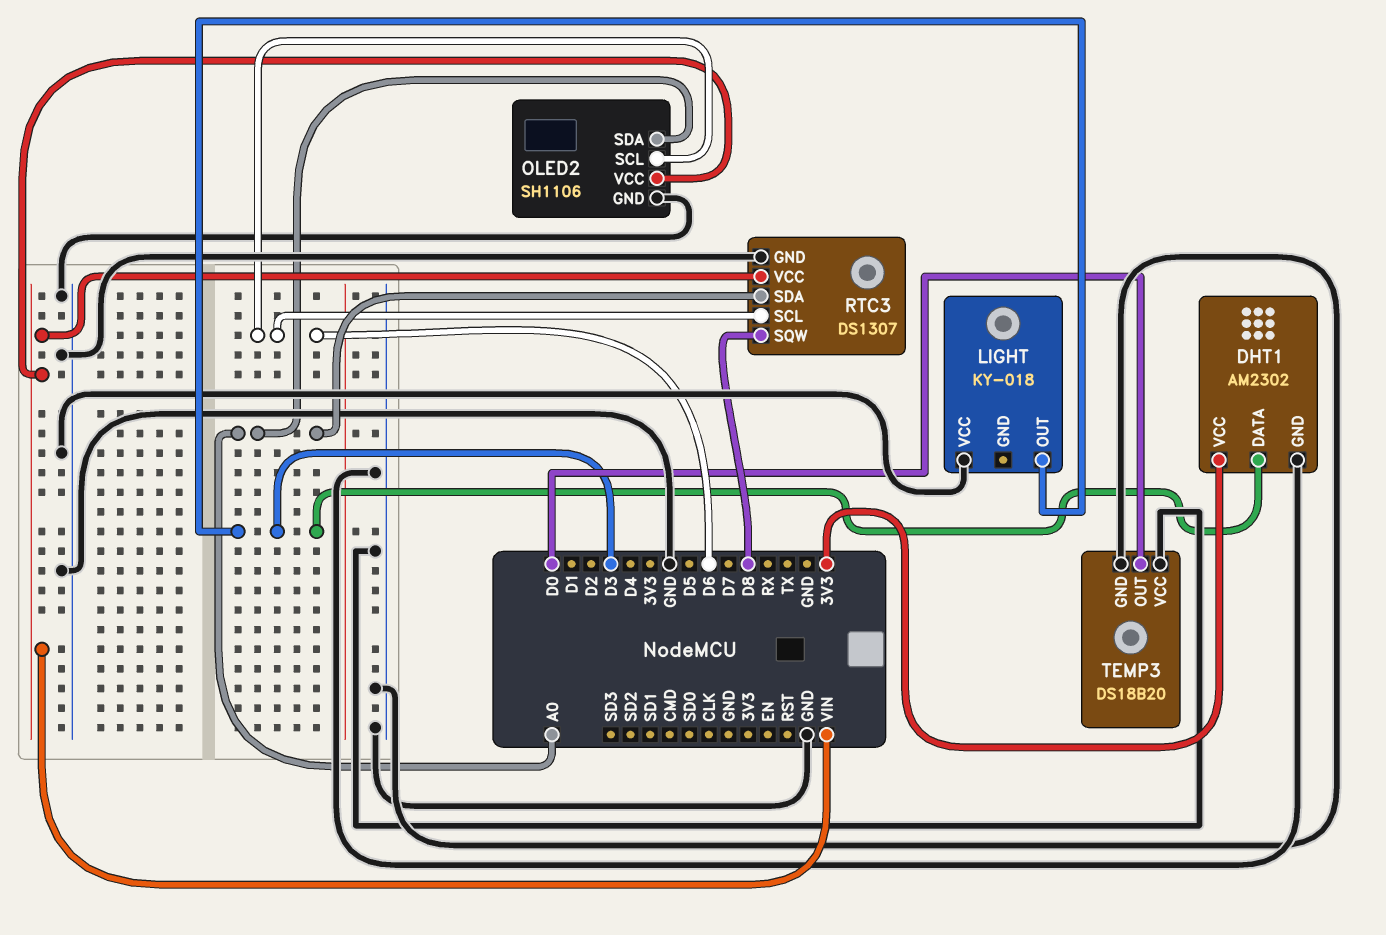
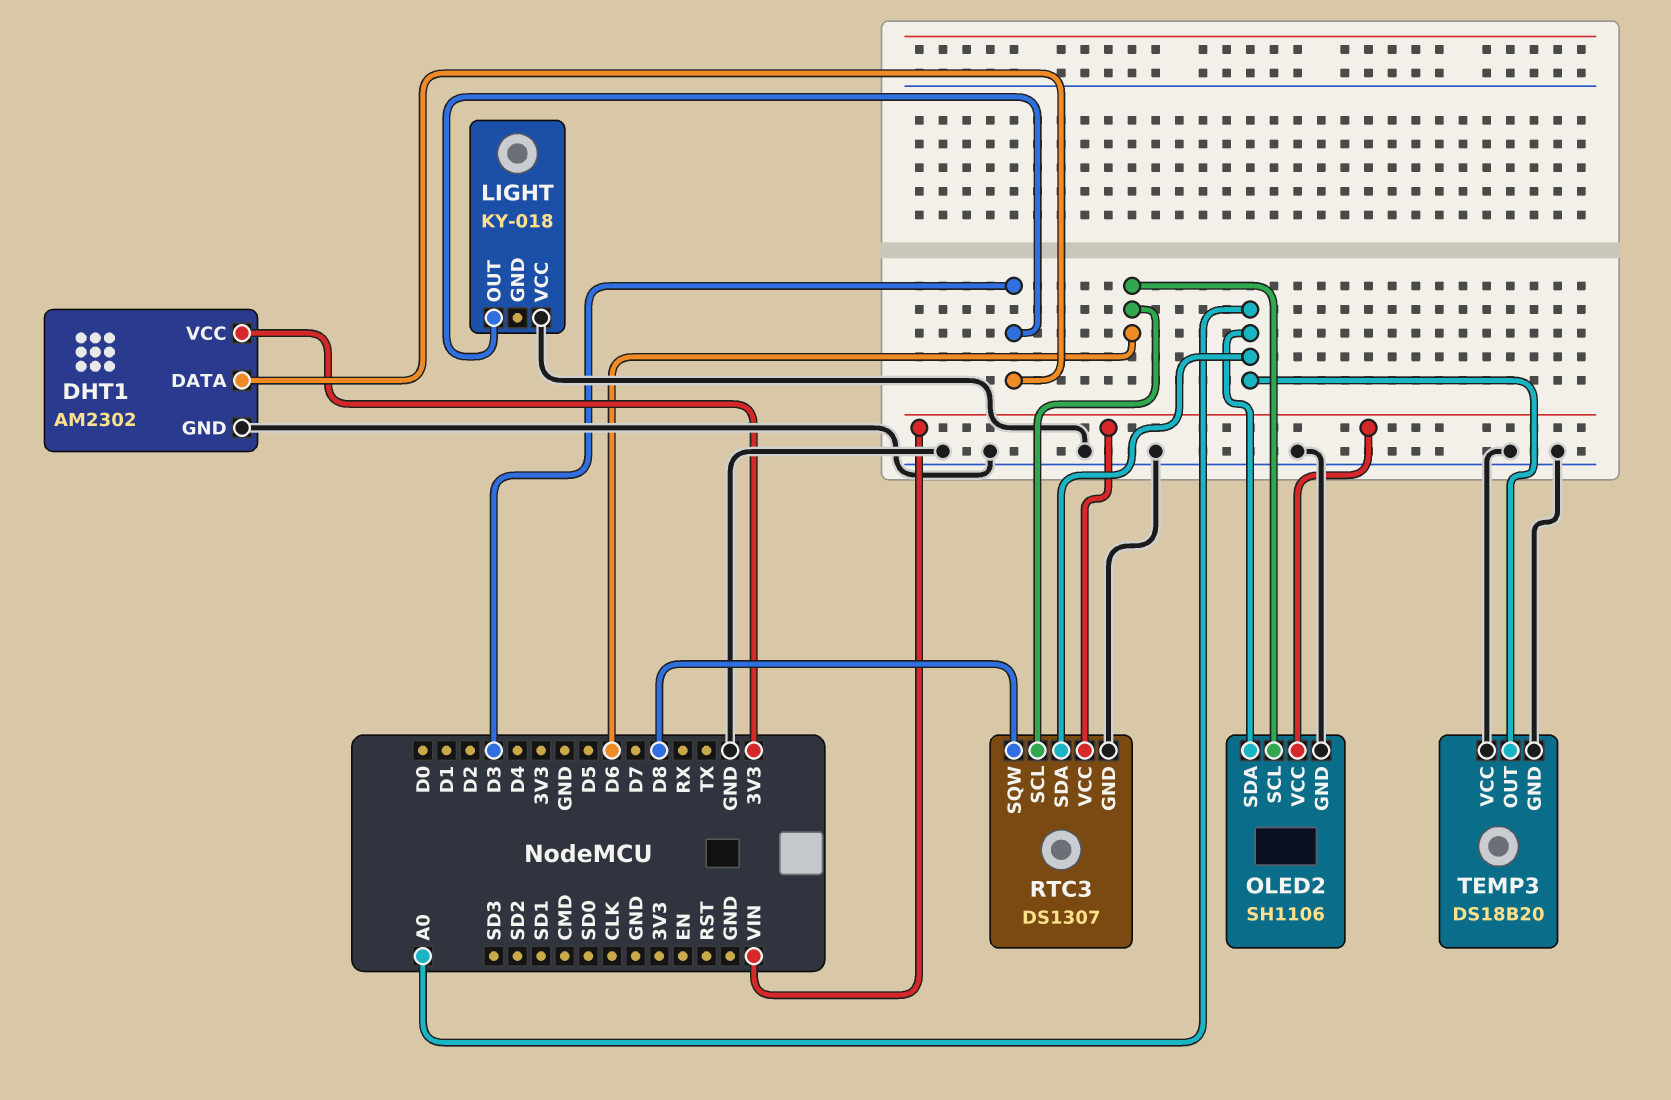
TEMP3 pin OUT: D0 -> A0

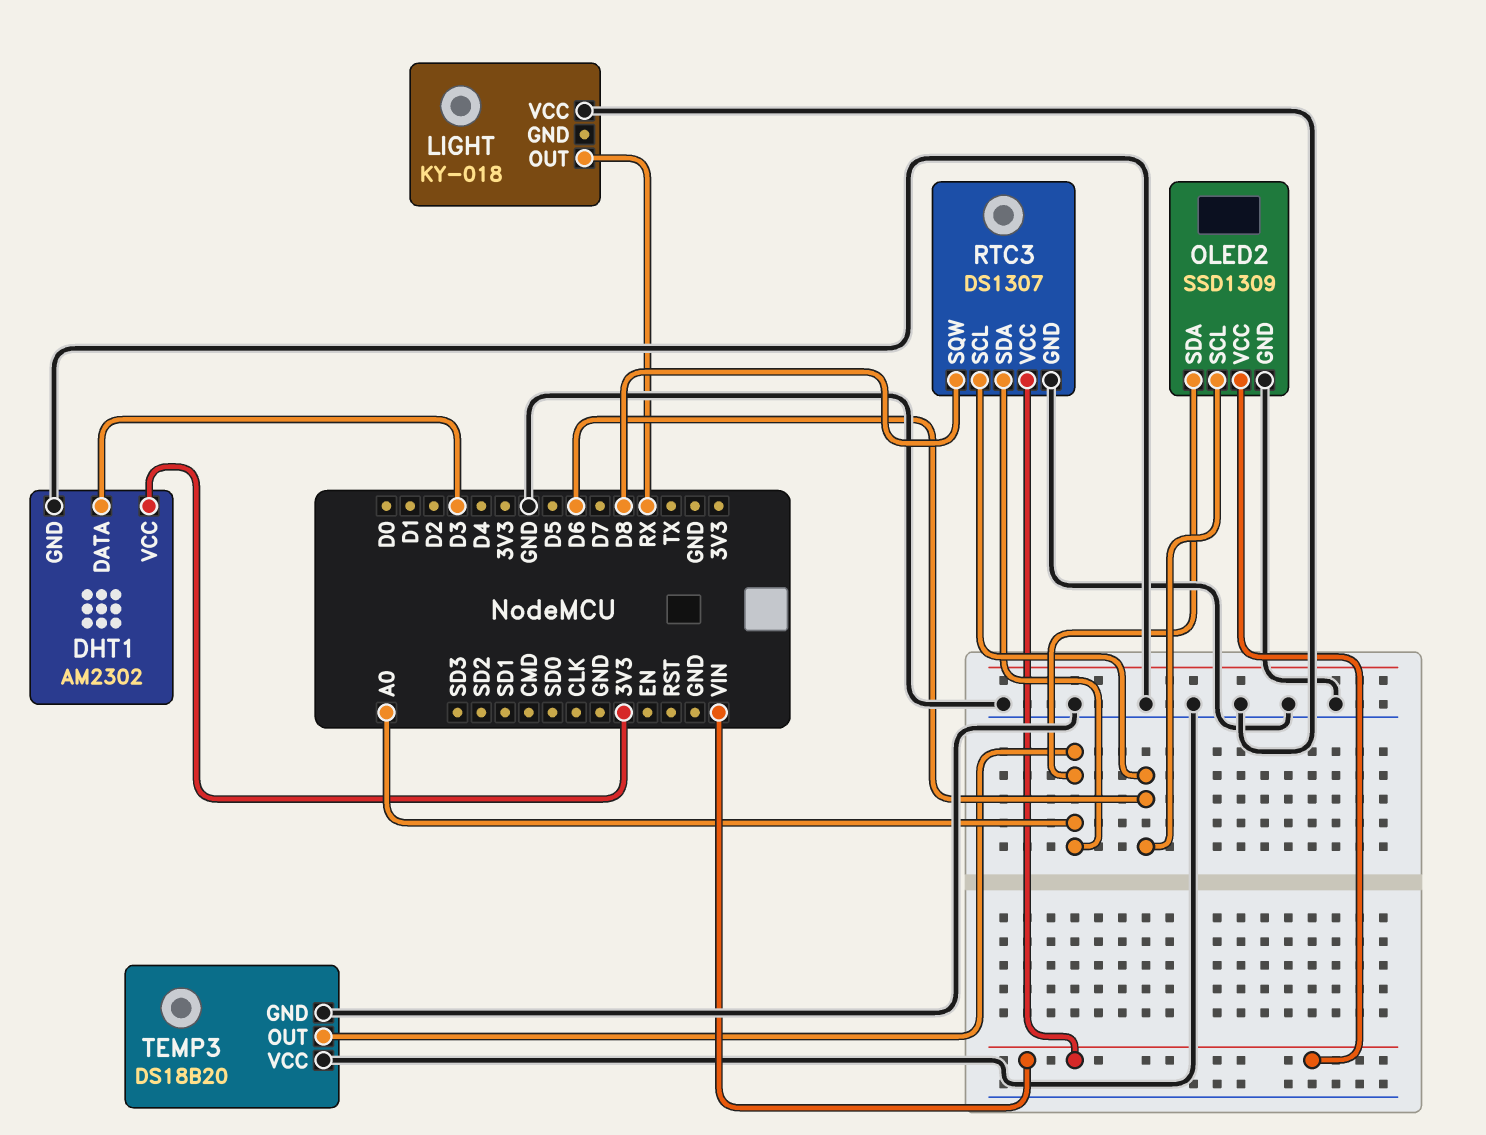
LIGHT pin OUT: D3 -> RX
OLED2: SH1106 -> SSD1309

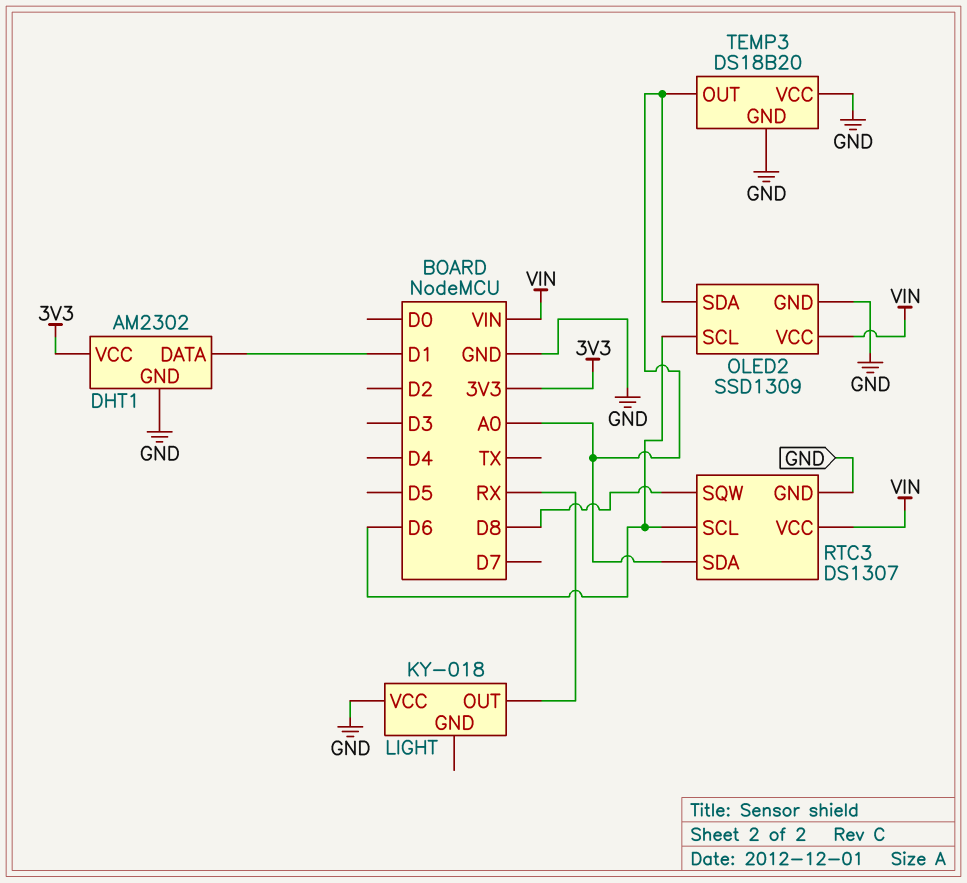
DHT1 pin DATA: D3 -> D1

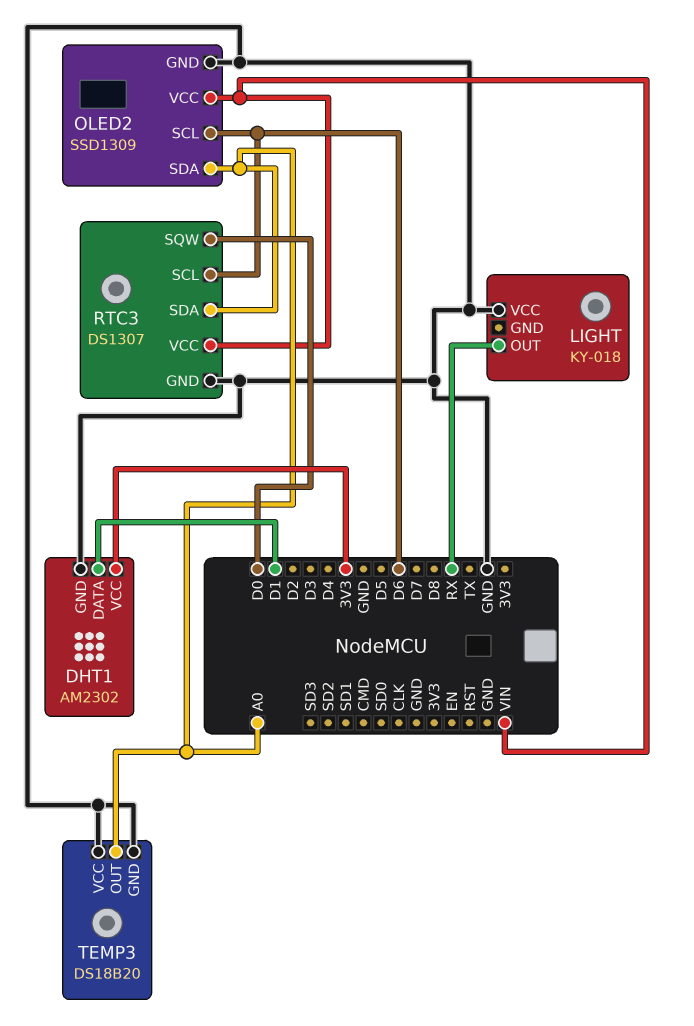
RTC3 pin SQW: D8 -> D0

